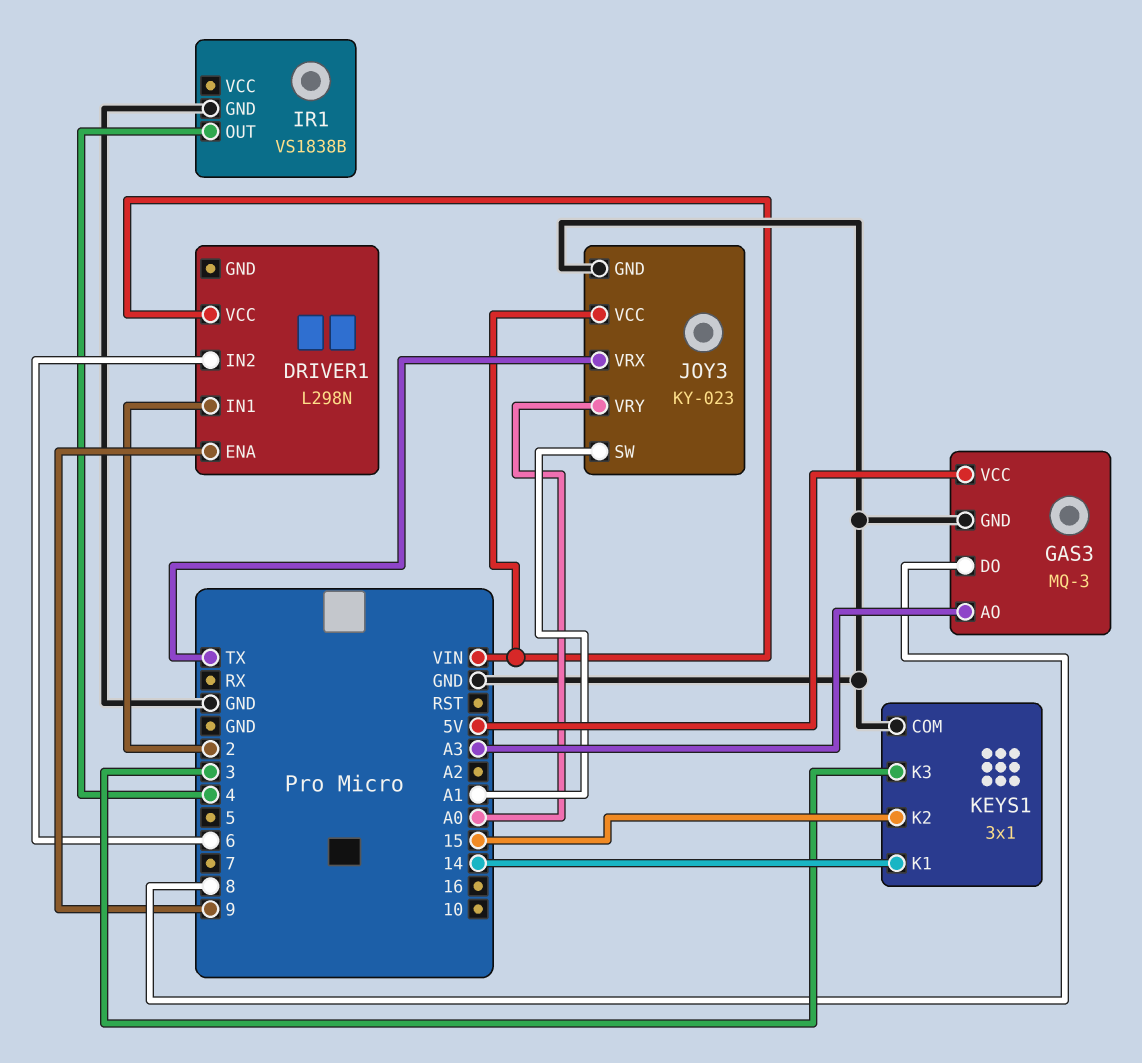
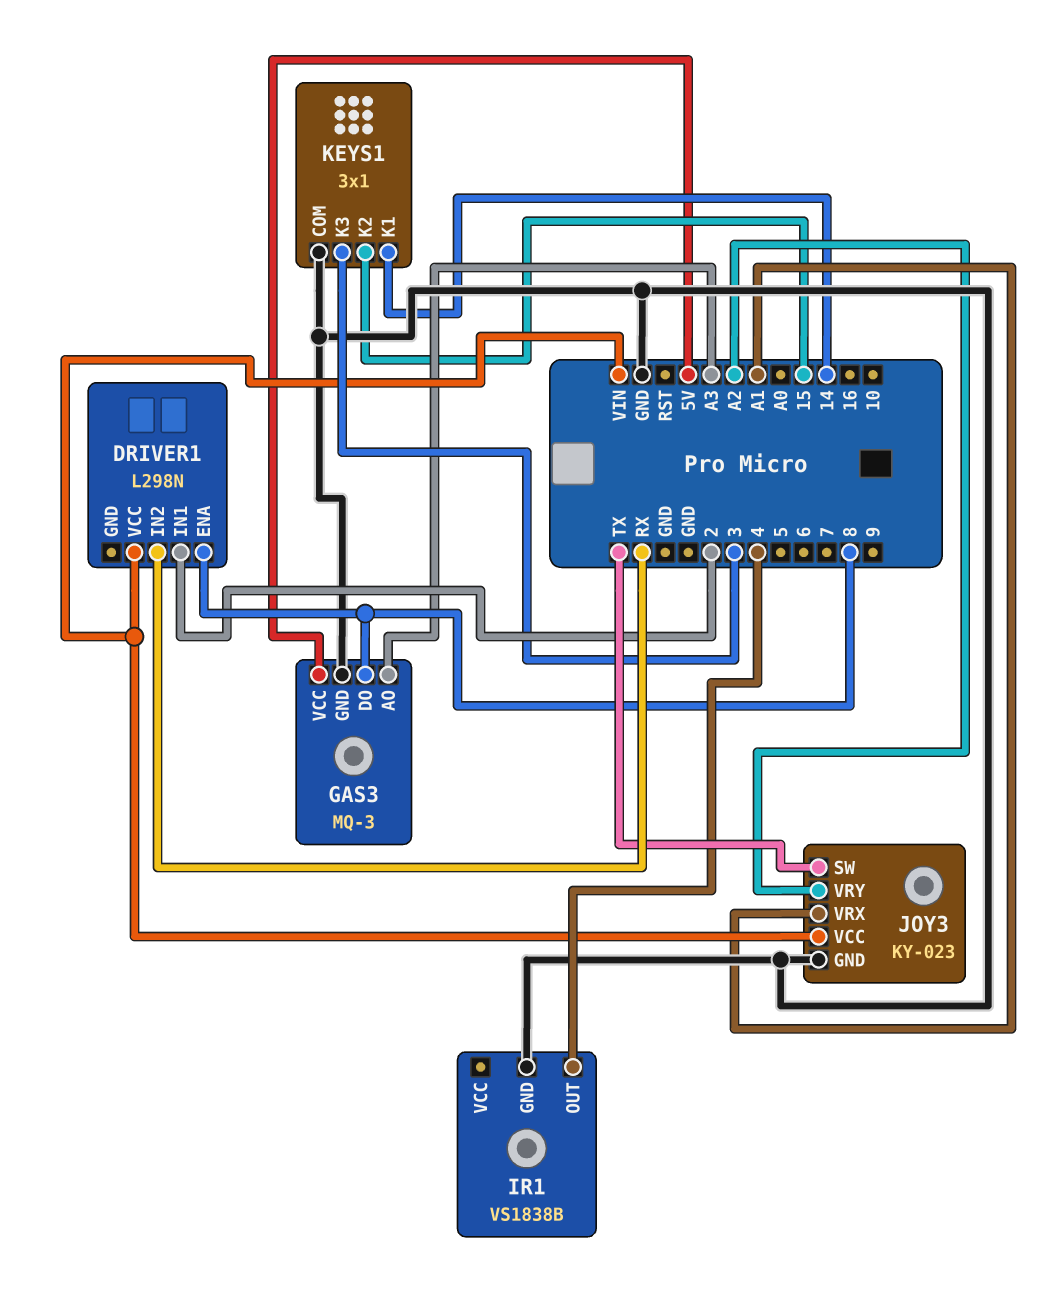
DRIVER1 pin ENA: 9 -> 8
DRIVER1 pin IN2: 6 -> RX
JOY3 pin SW: A1 -> TX
JOY3 pin VRX: TX -> A1
JOY3 pin VRY: A0 -> A2

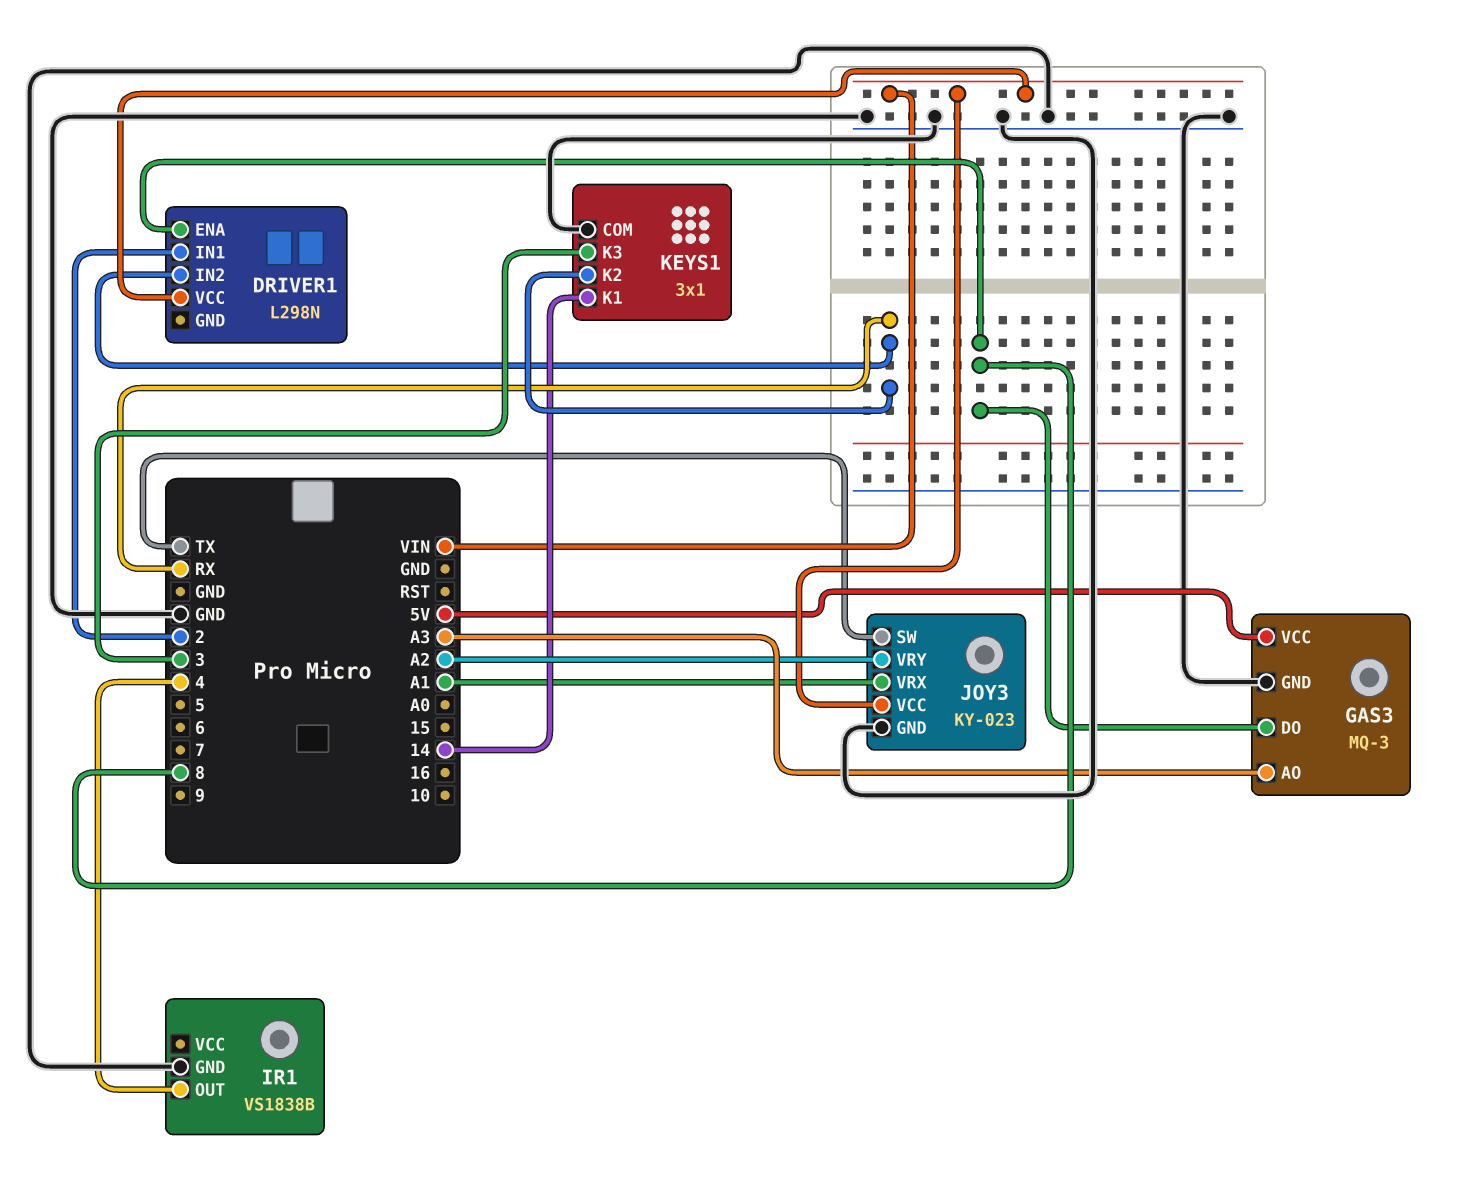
KEYS1 pin K2: 15 -> RX

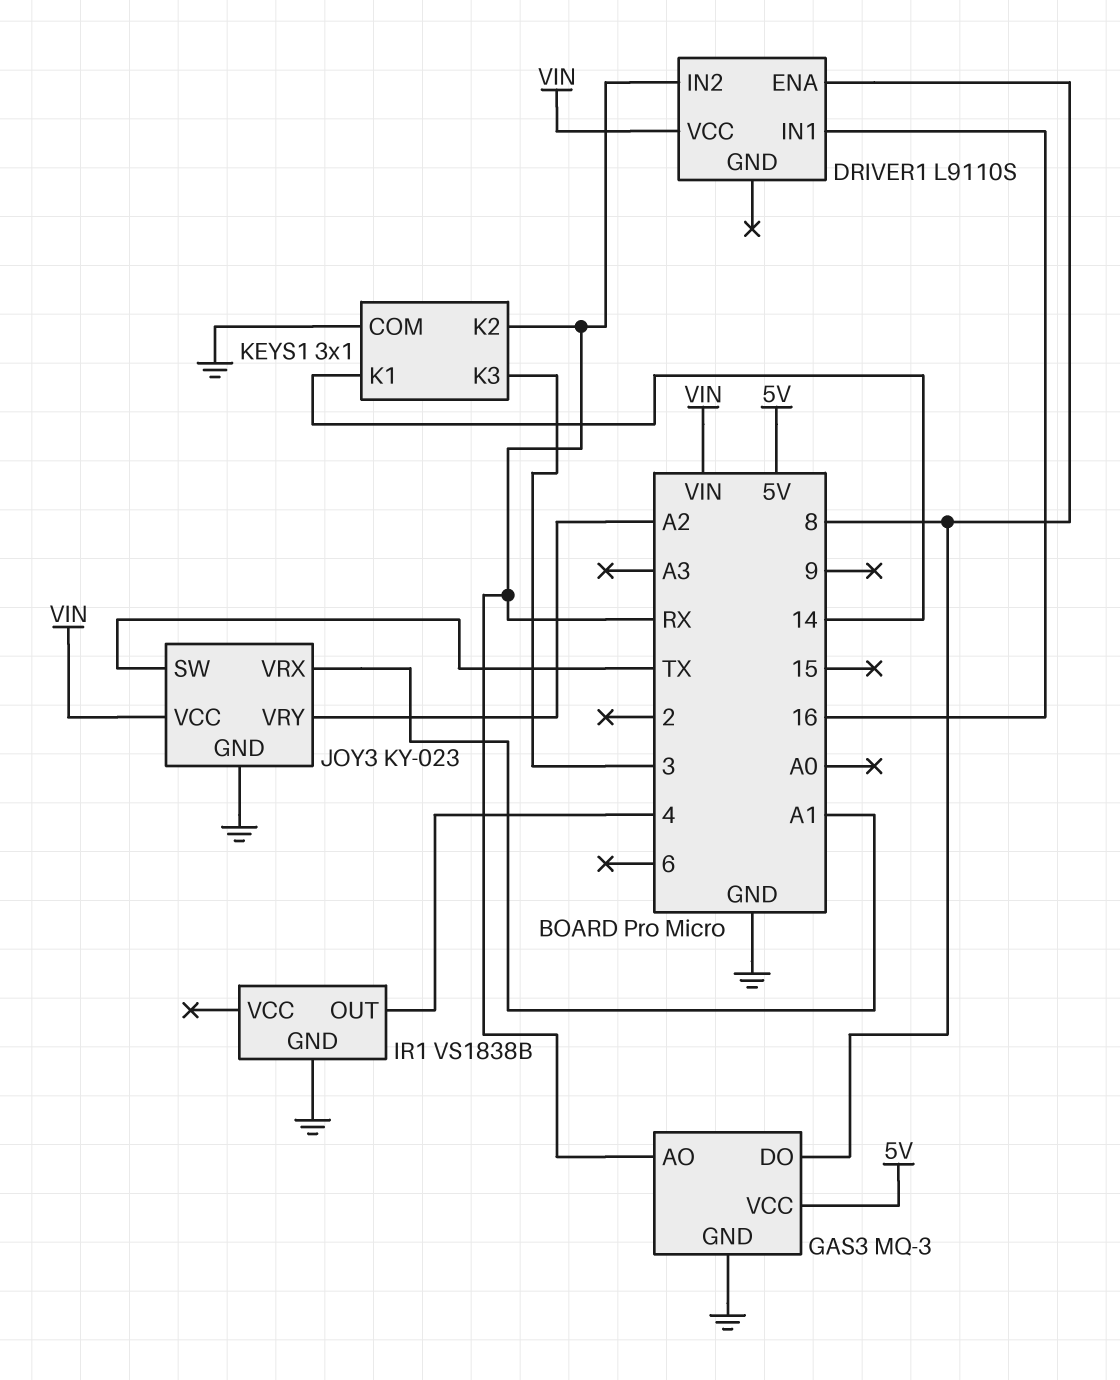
DRIVER1: L298N -> L9110S
DRIVER1 pin IN1: 2 -> 16
GAS3 pin AO: A3 -> RX

